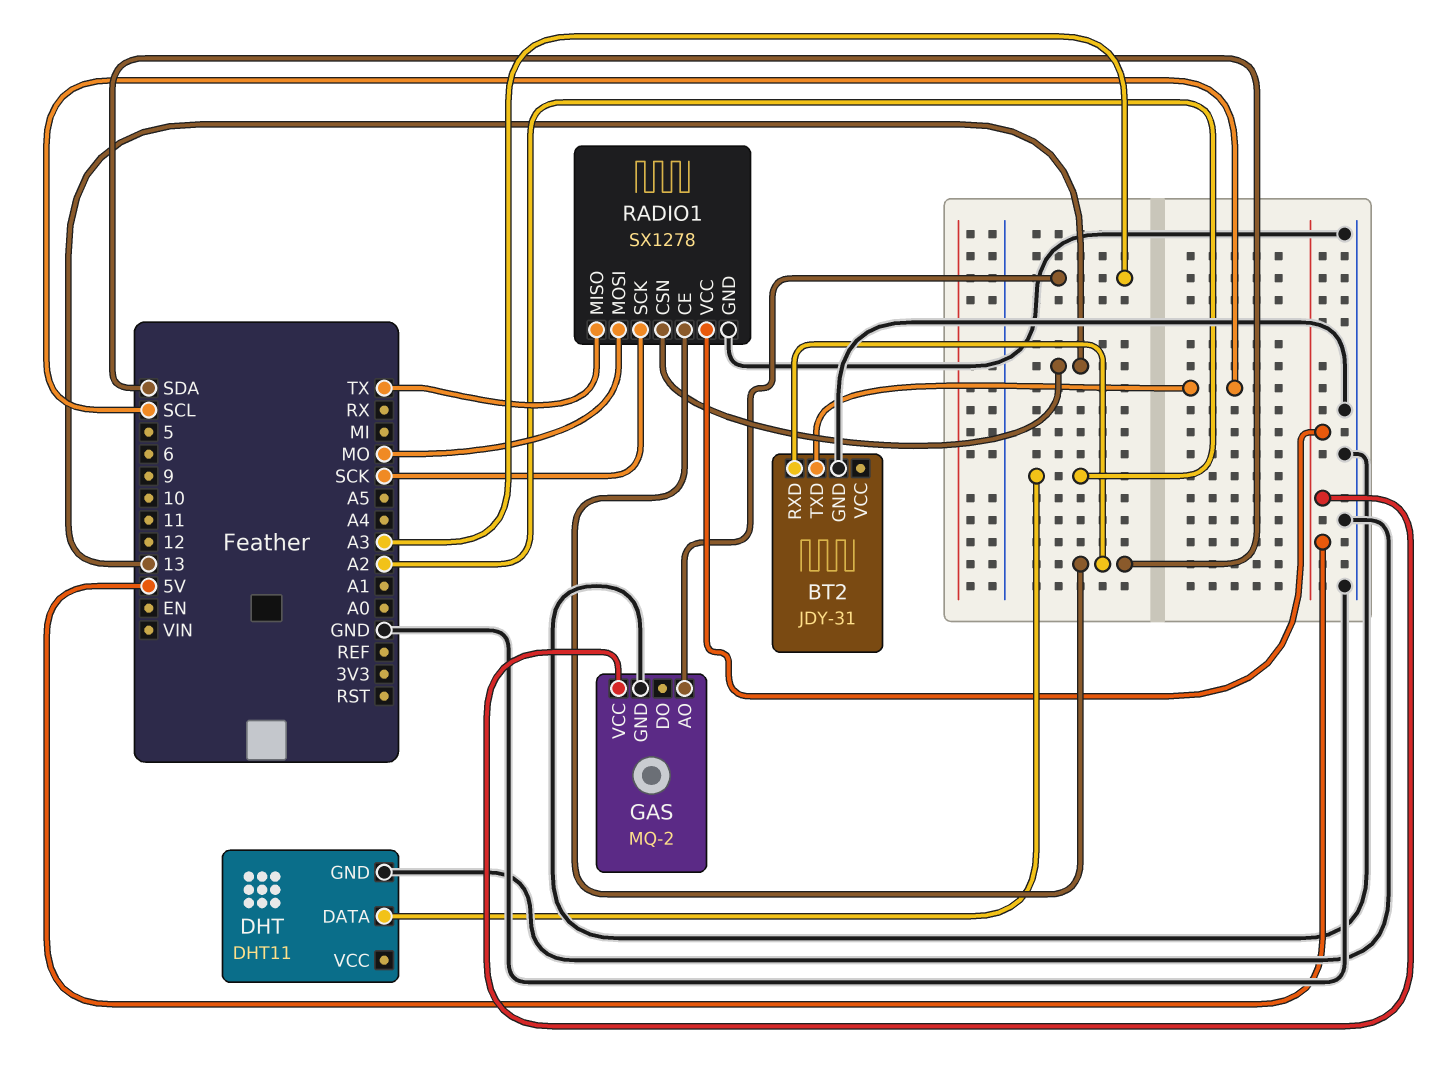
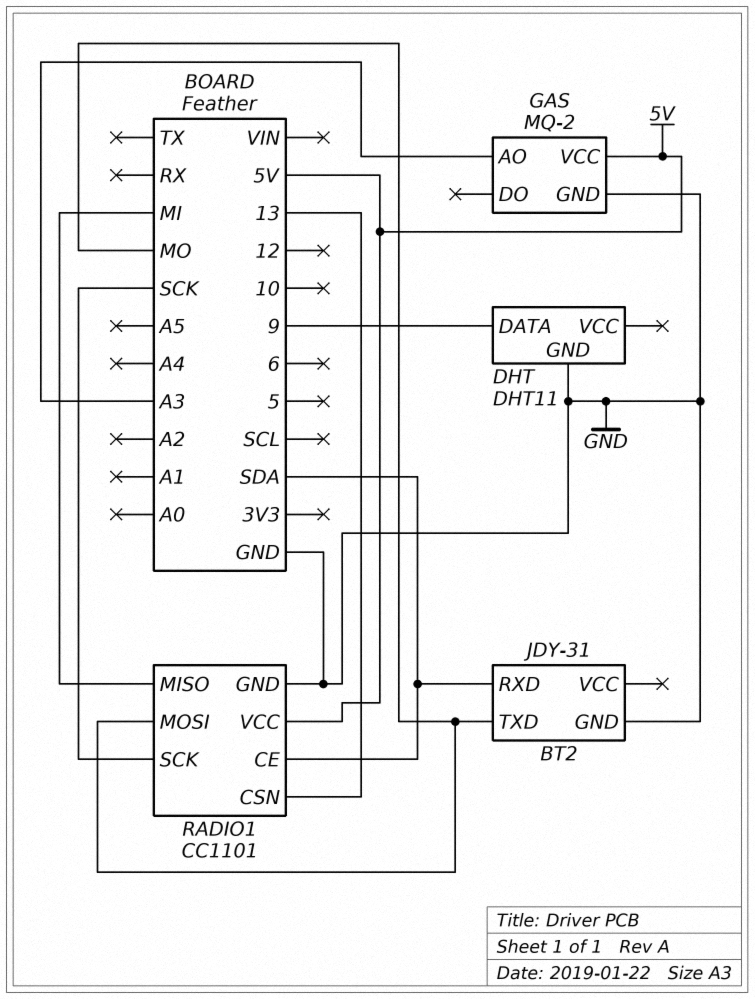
BT2 pin TXD: SCL -> MO
DHT pin DATA: A2 -> 9
RADIO1: SX1278 -> CC1101
RADIO1 pin MISO: TX -> MI

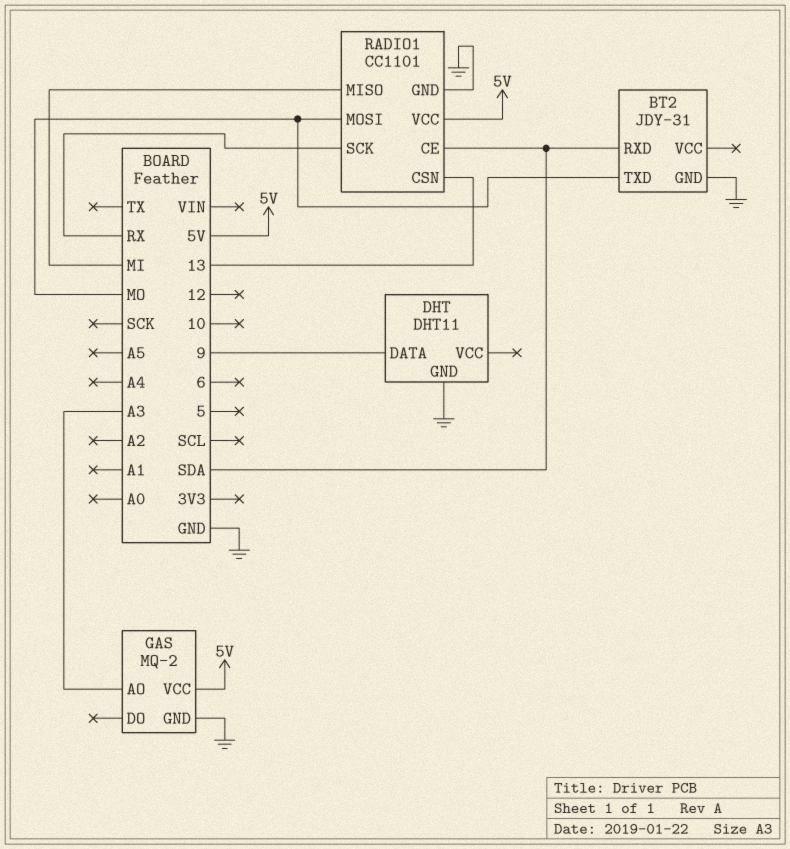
RADIO1 pin SCK: SCK -> RX

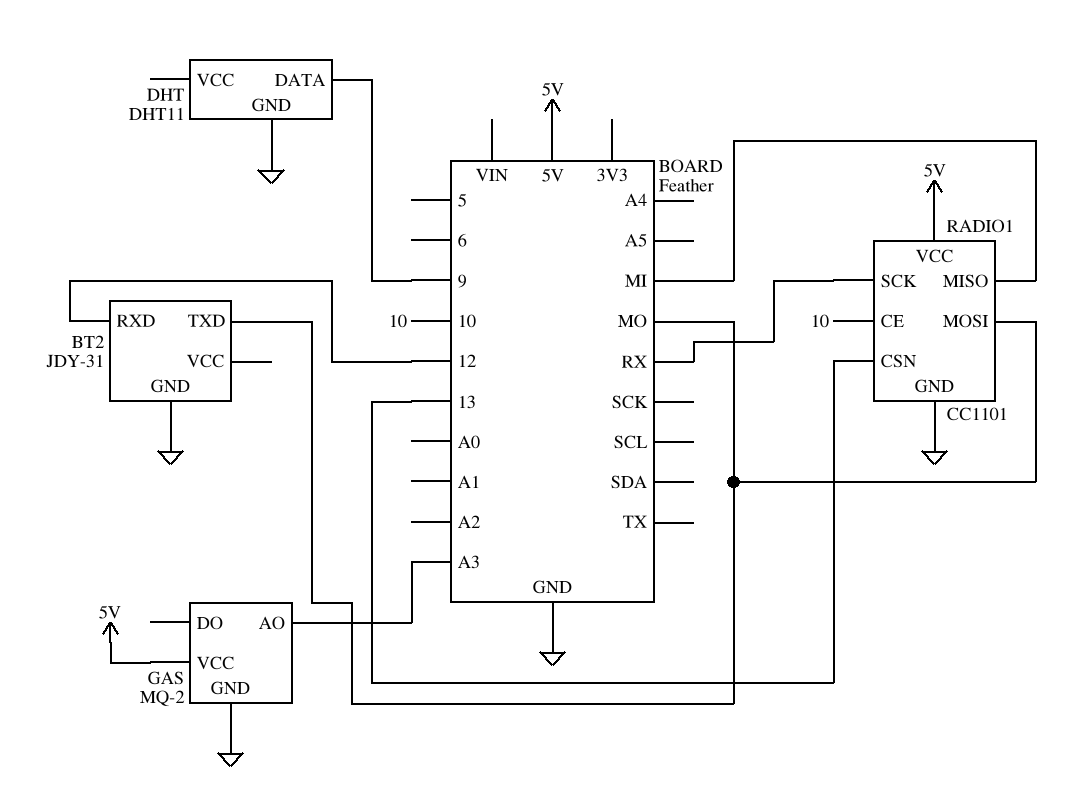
BT2 pin RXD: SDA -> 12
RADIO1 pin CE: SDA -> 10

